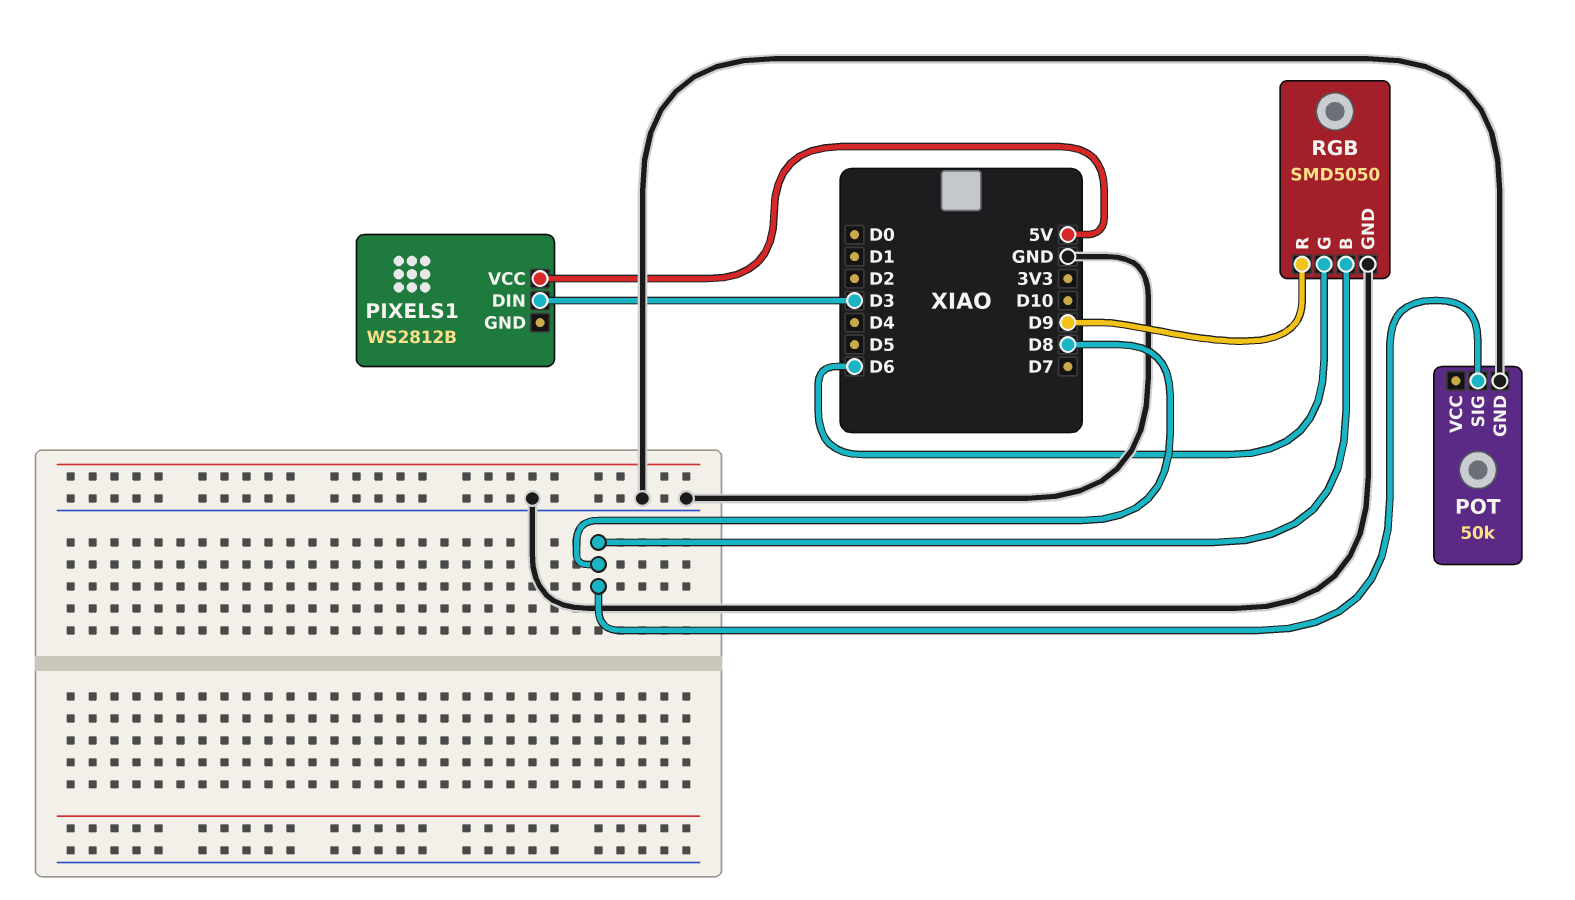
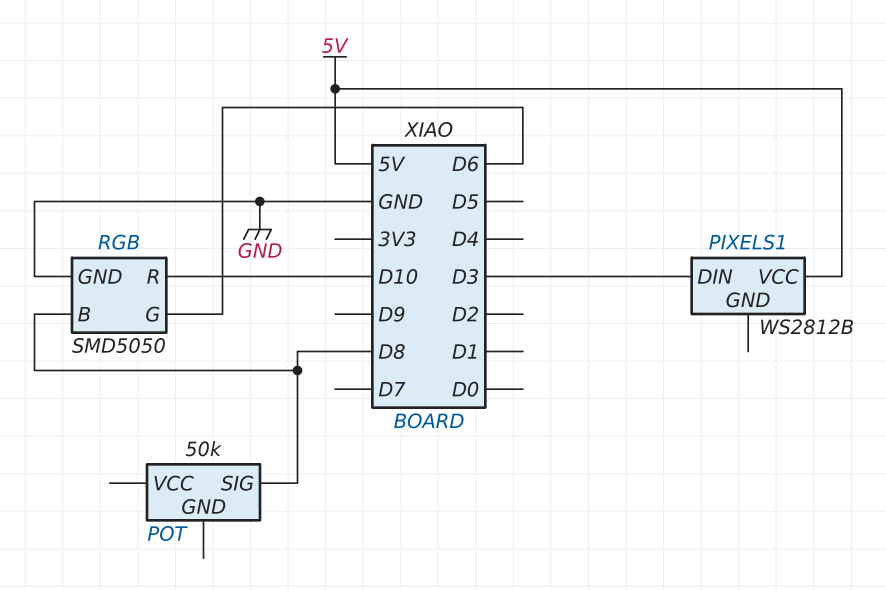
POT pin GND: GND -> none
RGB pin R: D9 -> D10

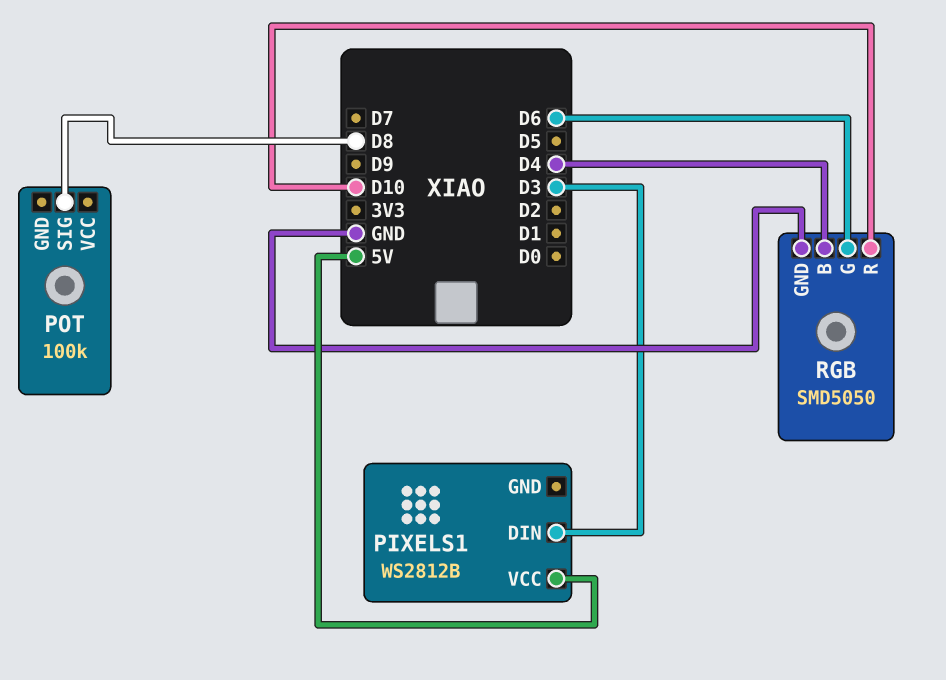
POT: 50k -> 100k
RGB pin B: D8 -> D4

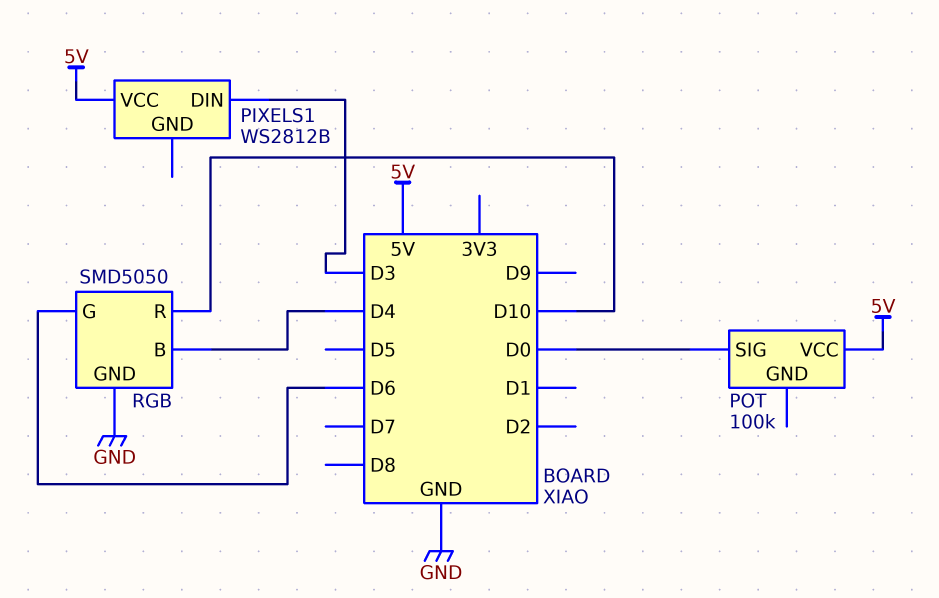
POT pin SIG: D8 -> D0
POT pin VCC: none -> 5V

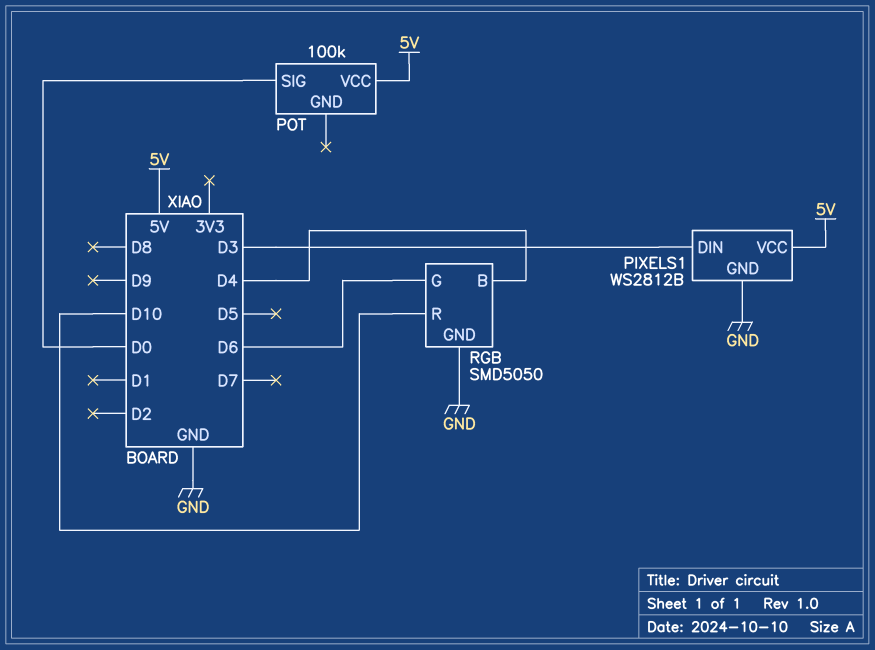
PIXELS1 pin GND: none -> GND

